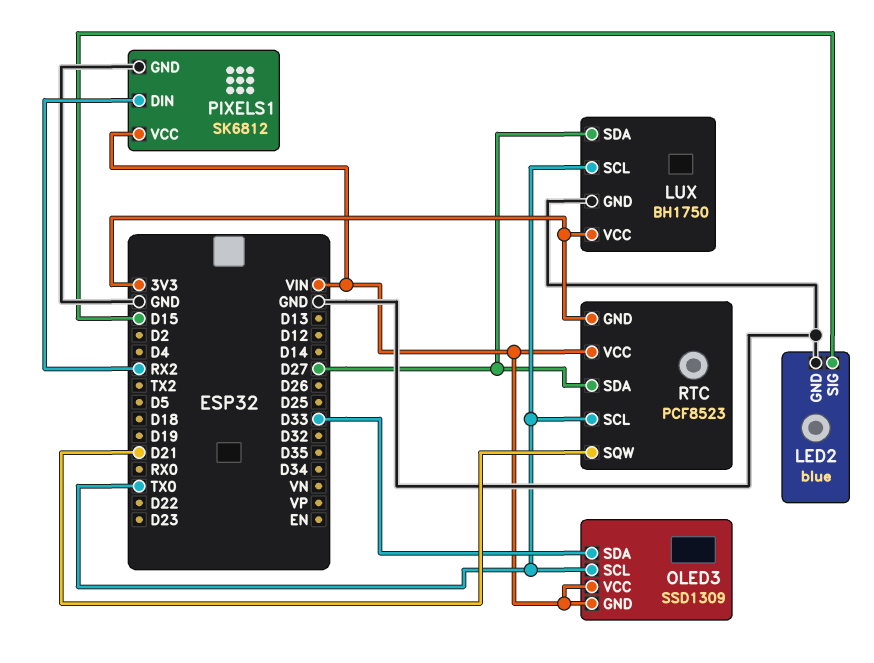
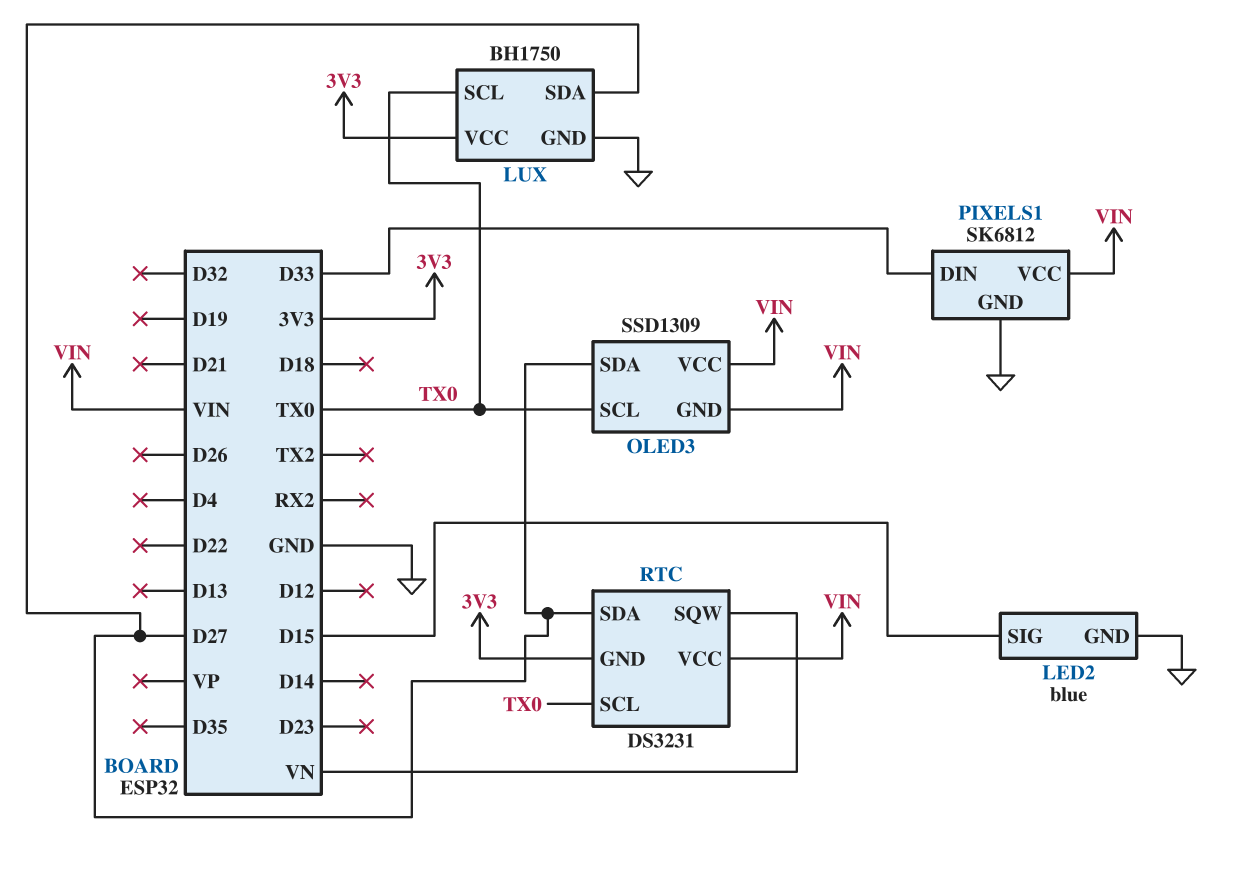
OLED3 pin SDA: D33 -> D27
PIXELS1 pin DIN: RX2 -> D33
RTC: PCF8523 -> DS3231
RTC pin SQW: D21 -> VN

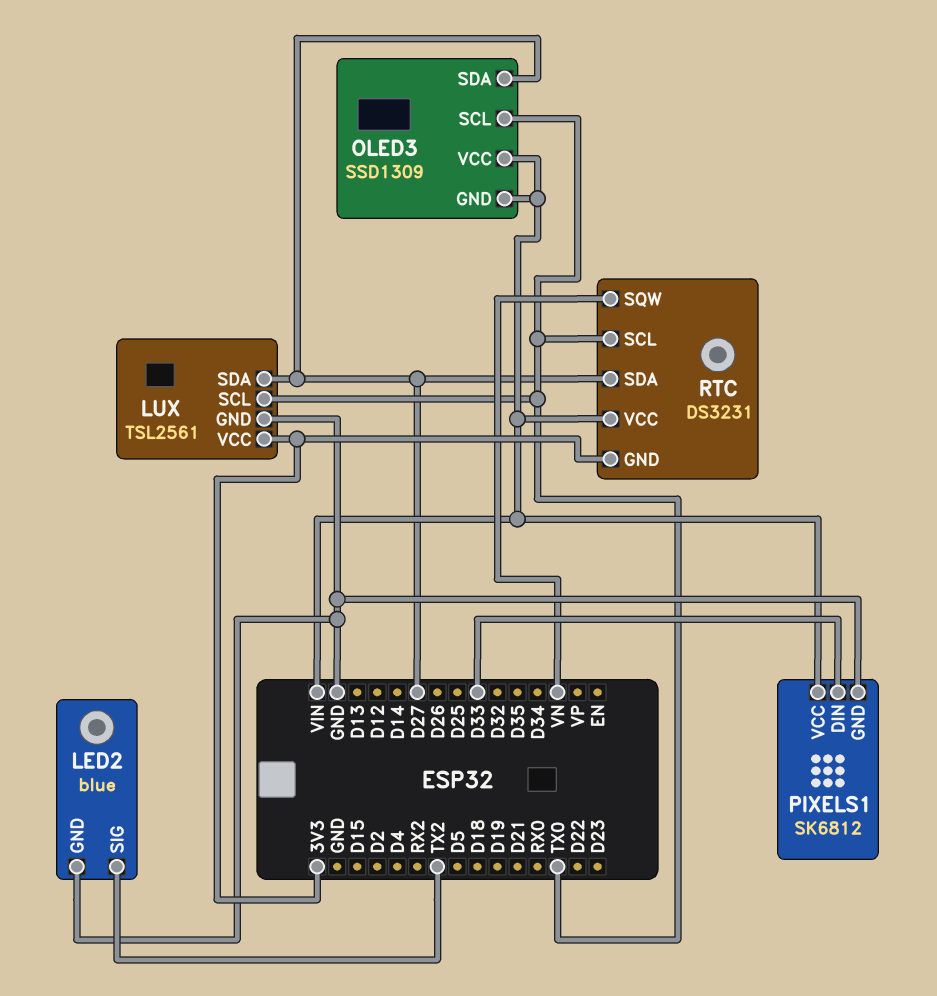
LED2 pin SIG: D15 -> TX2
LUX: BH1750 -> TSL2561

